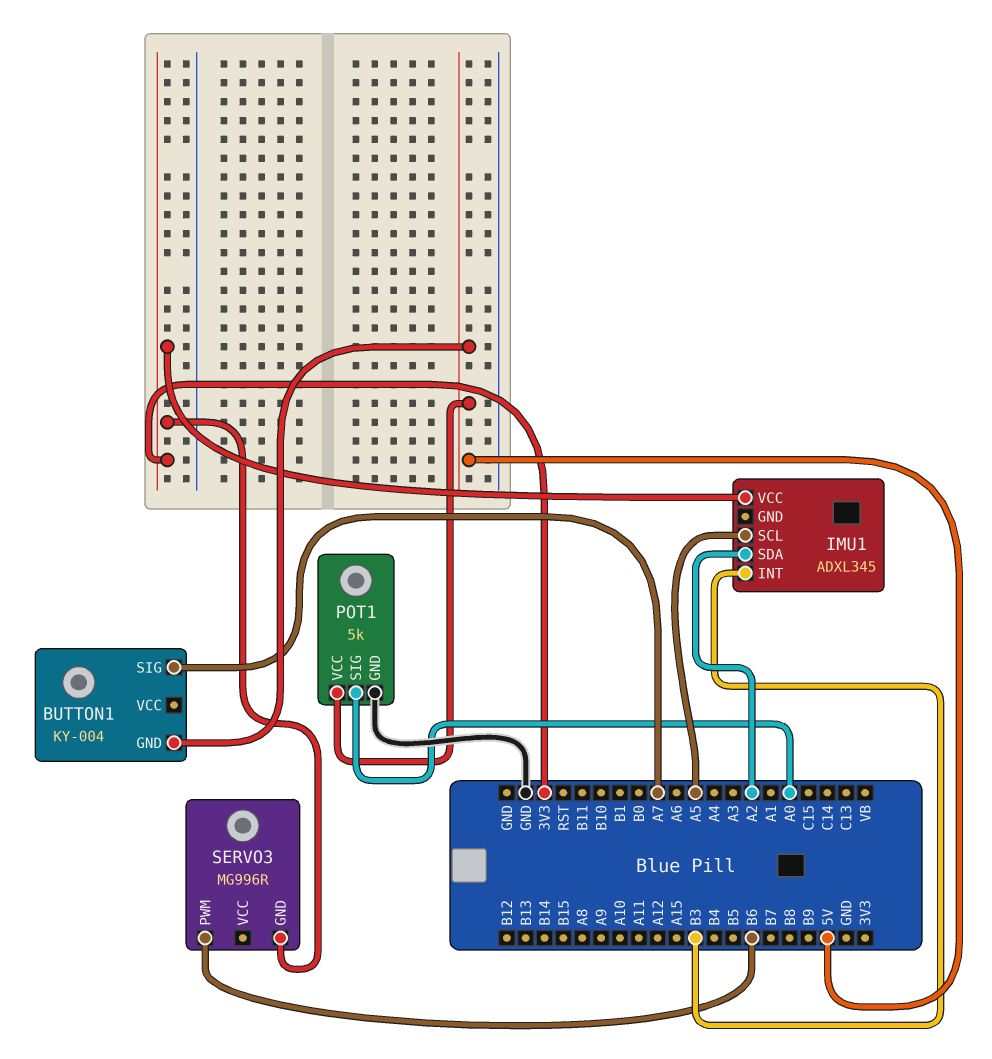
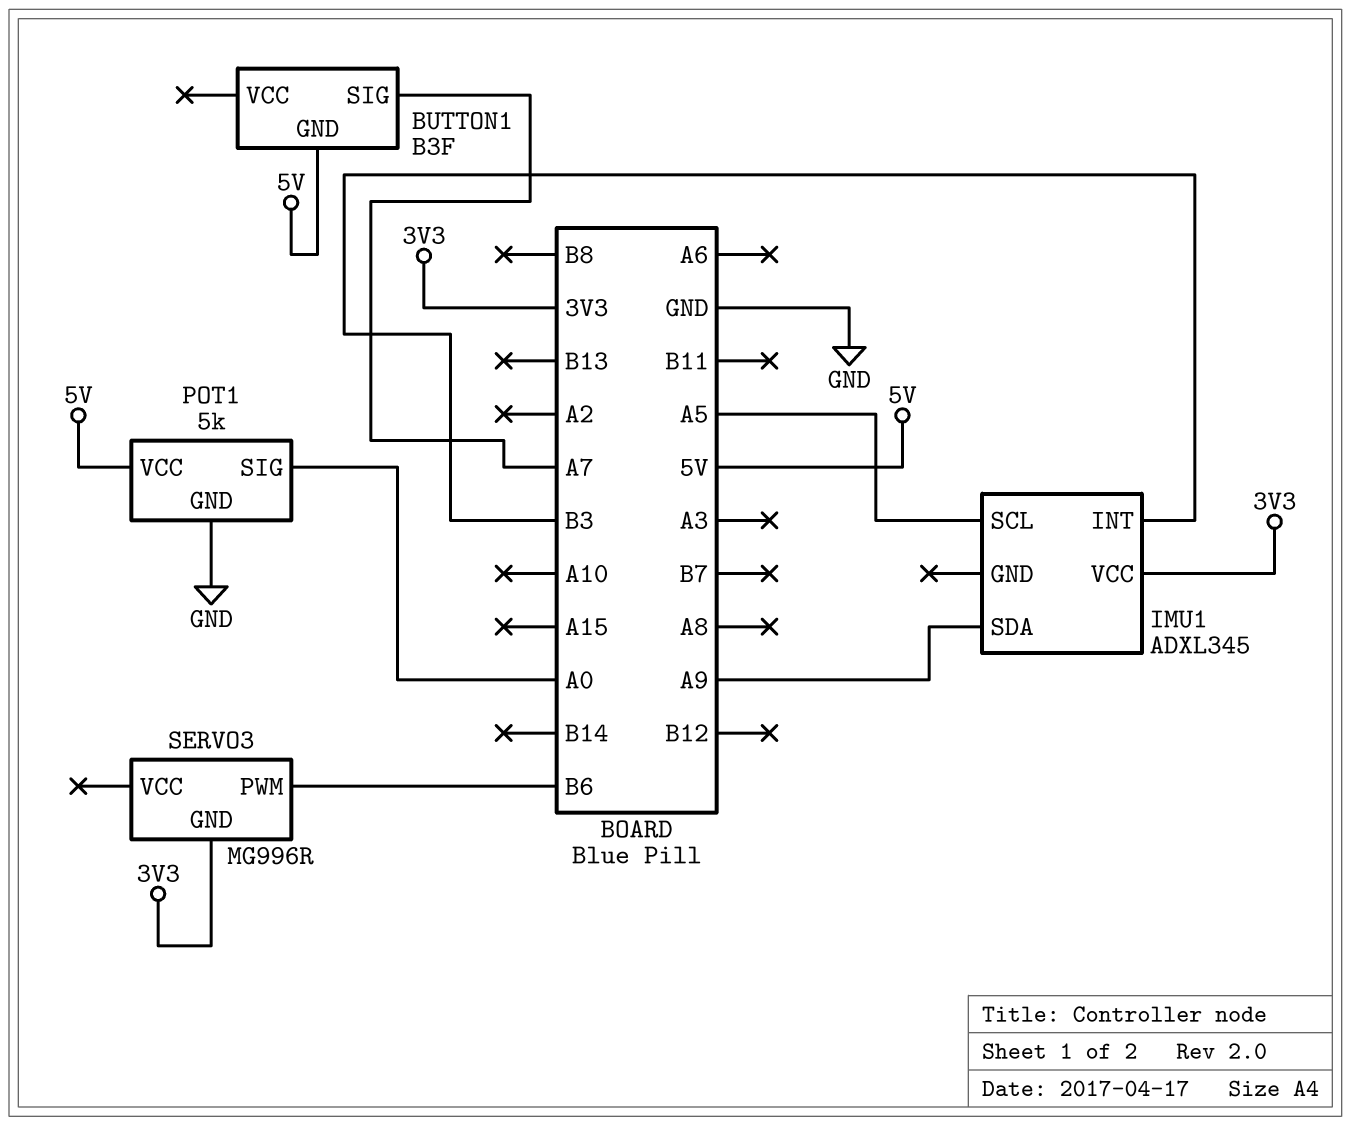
BUTTON1: KY-004 -> B3F
IMU1 pin SDA: A2 -> A9

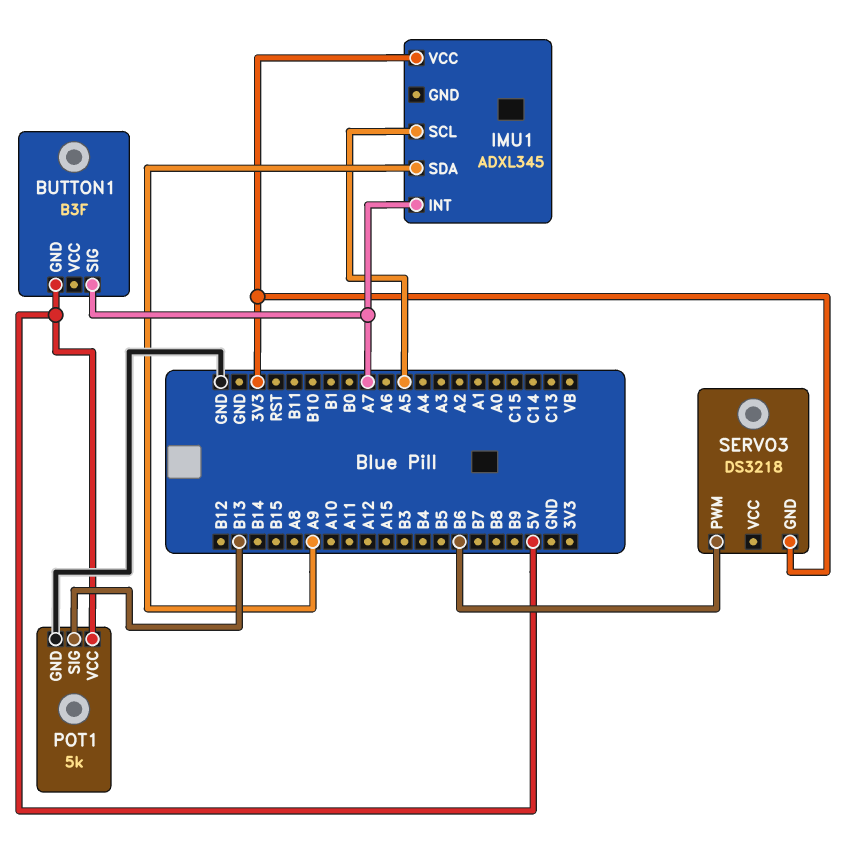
IMU1 pin INT: B3 -> A7
POT1 pin SIG: A0 -> B13
SERVO3: MG996R -> DS3218

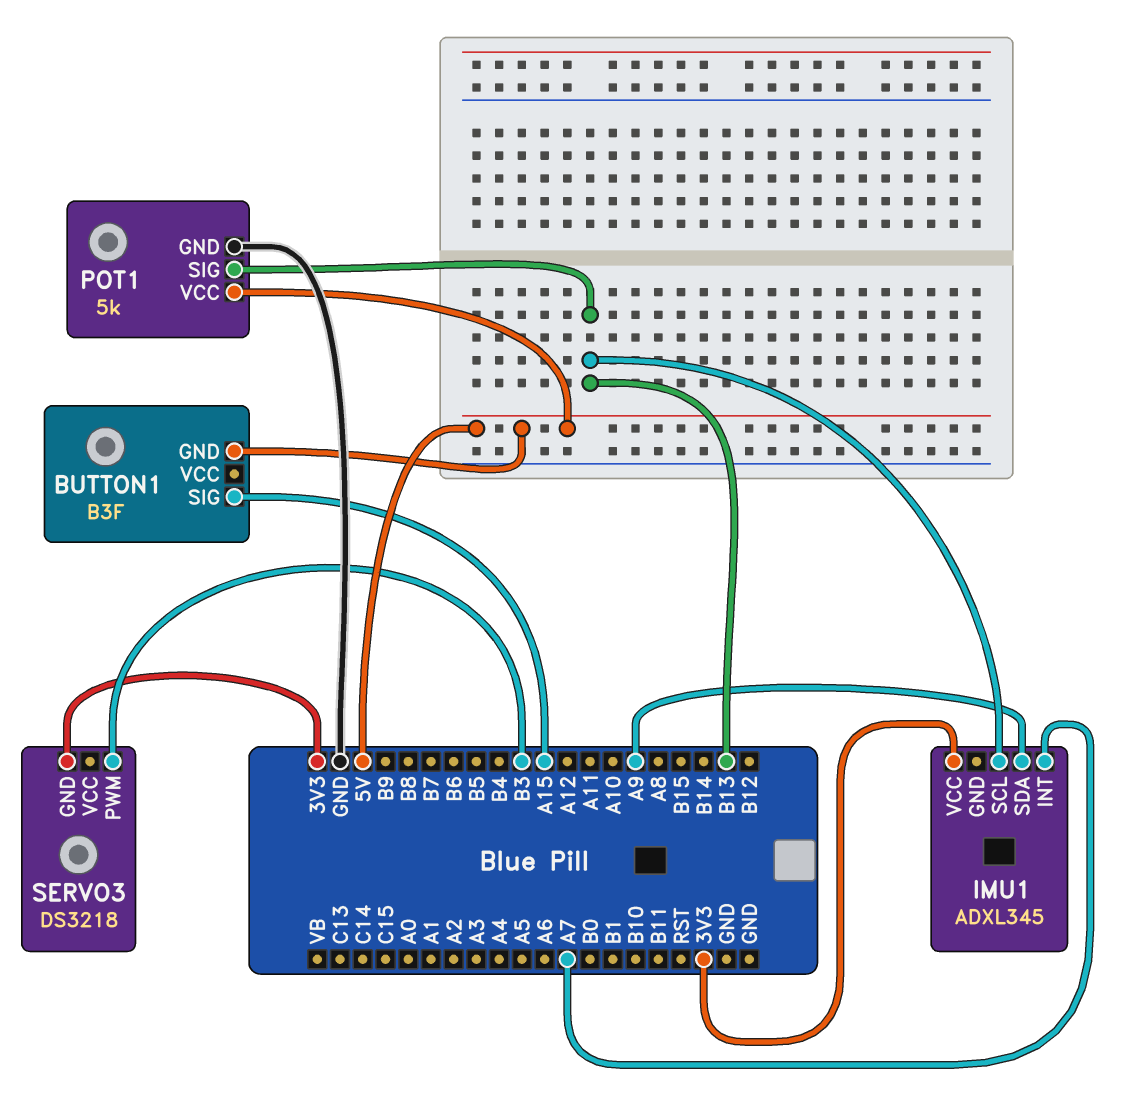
BUTTON1 pin SIG: A7 -> A15
IMU1 pin SCL: A5 -> B13
SERVO3 pin PWM: B6 -> B3

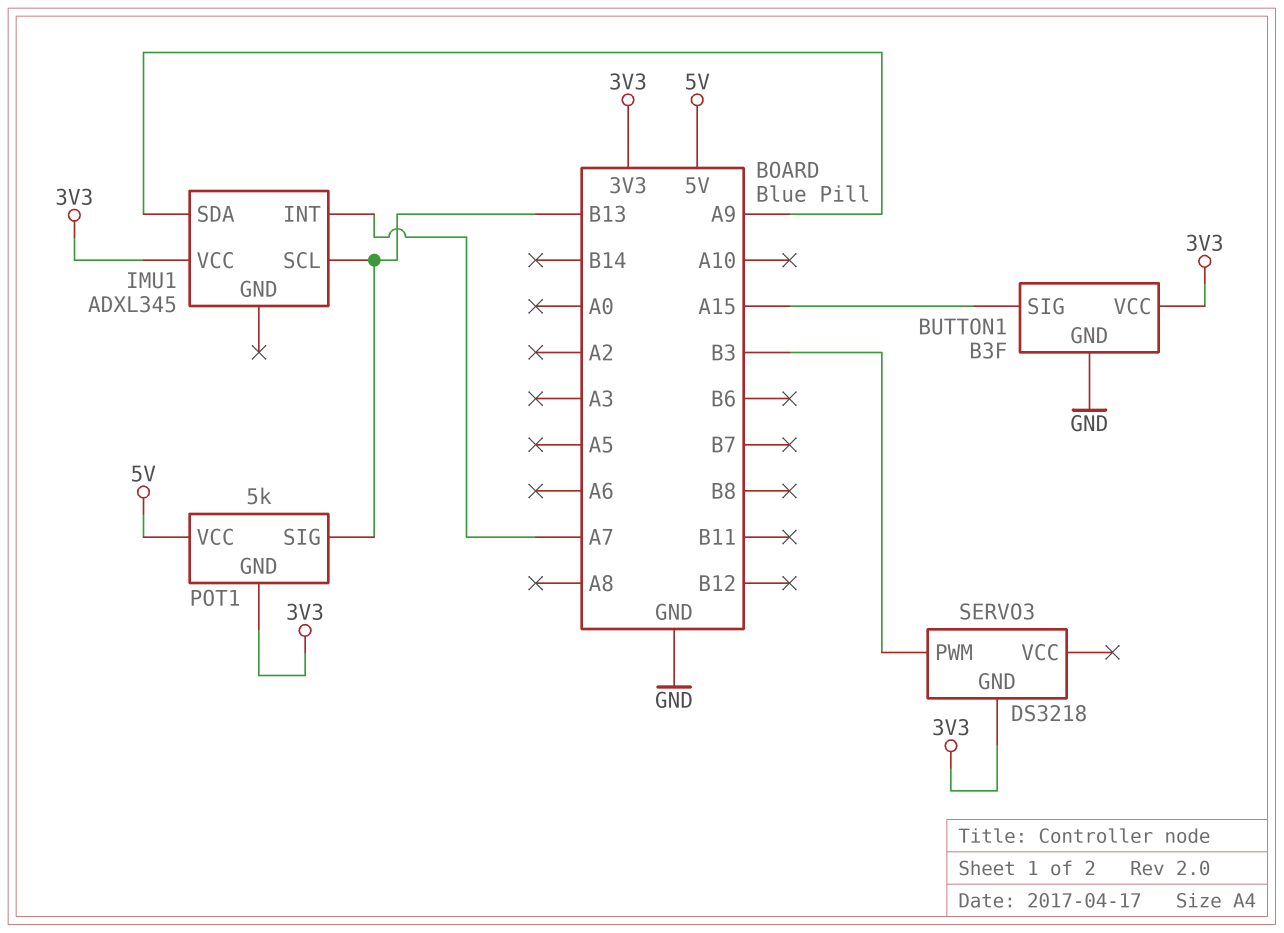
BUTTON1 pin GND: 5V -> GND
BUTTON1 pin VCC: none -> 3V3
POT1 pin GND: GND -> 3V3

